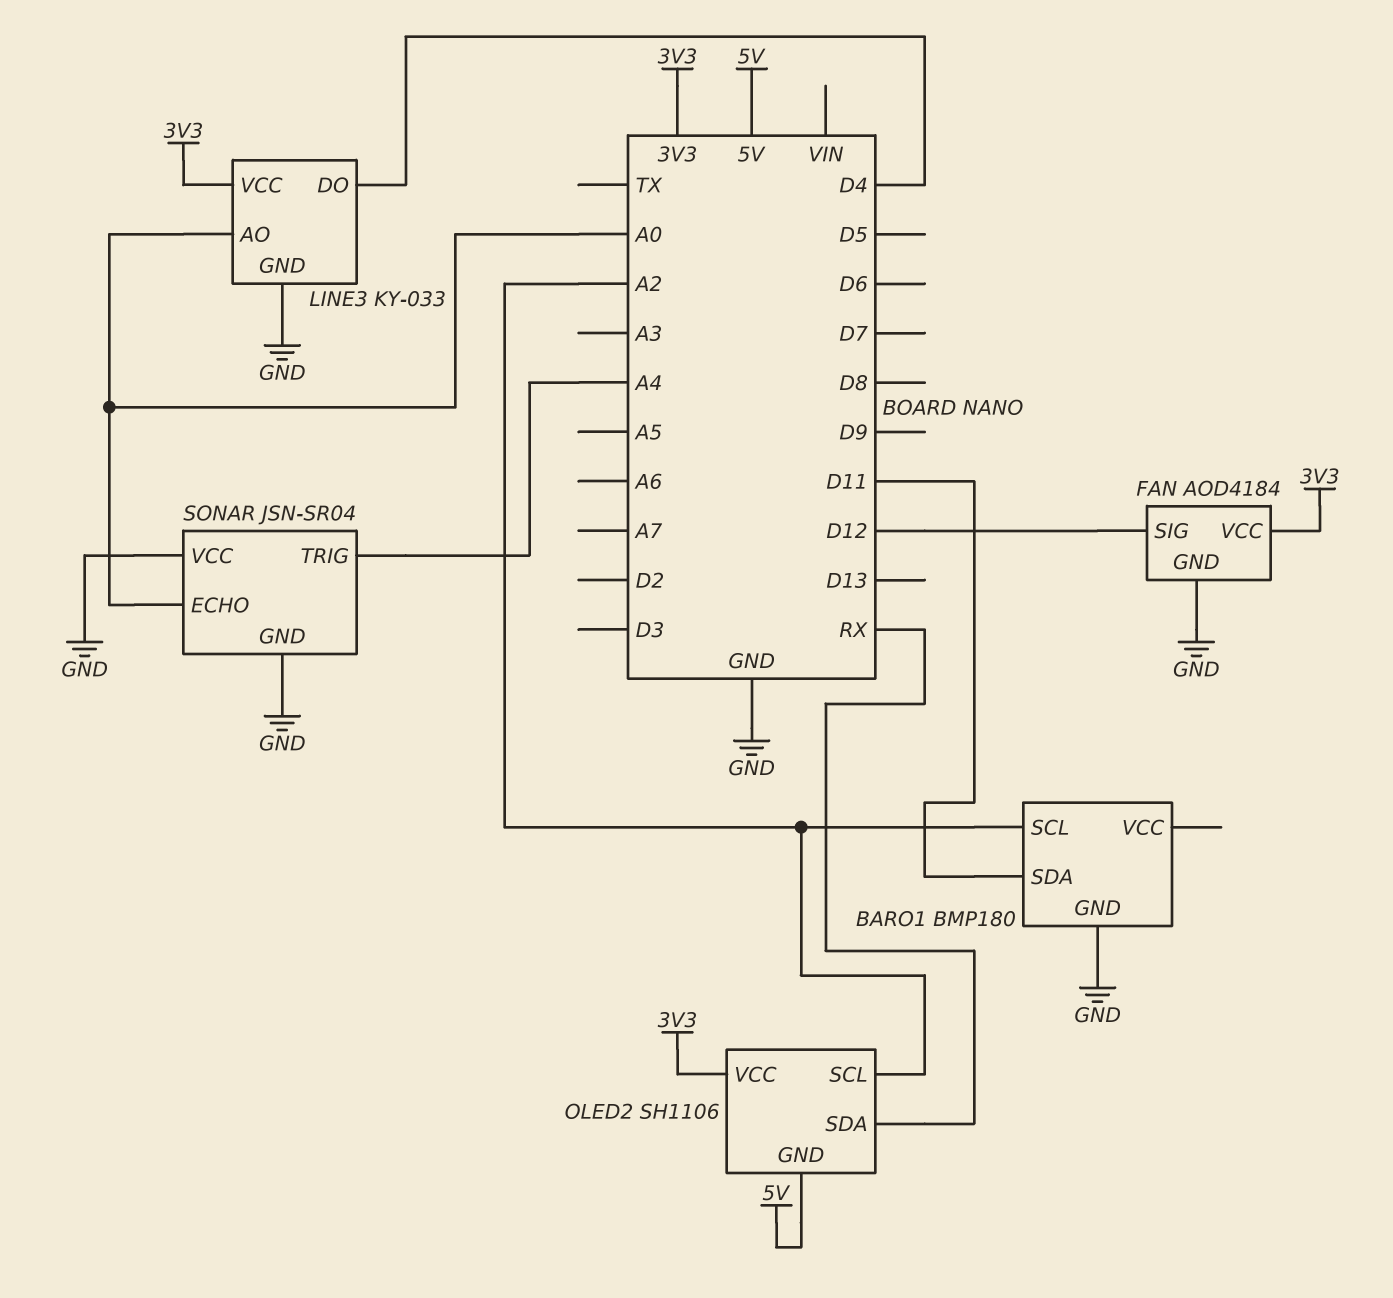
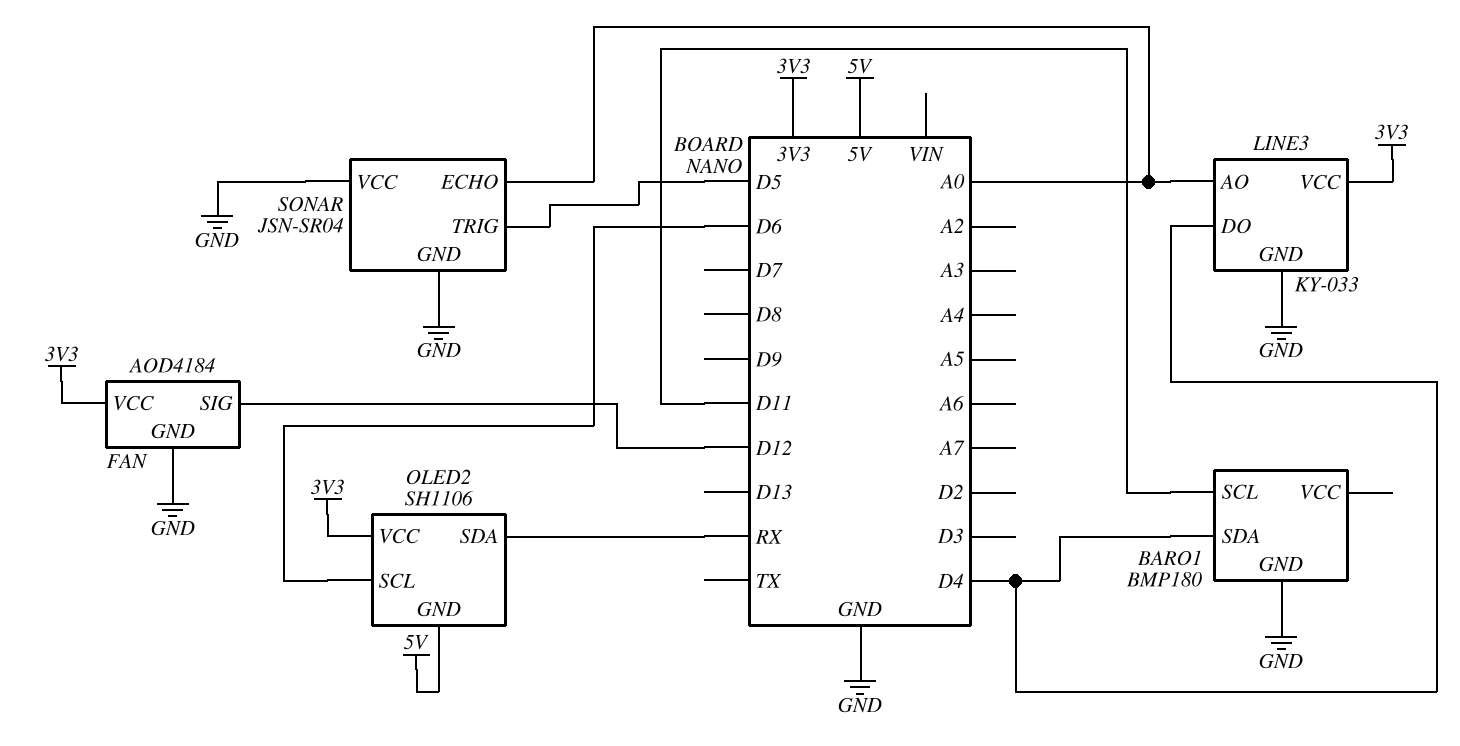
BARO1 pin SCL: A2 -> D11
BARO1 pin SDA: D11 -> D4
OLED2 pin SCL: A2 -> D6
SONAR pin TRIG: A4 -> D5

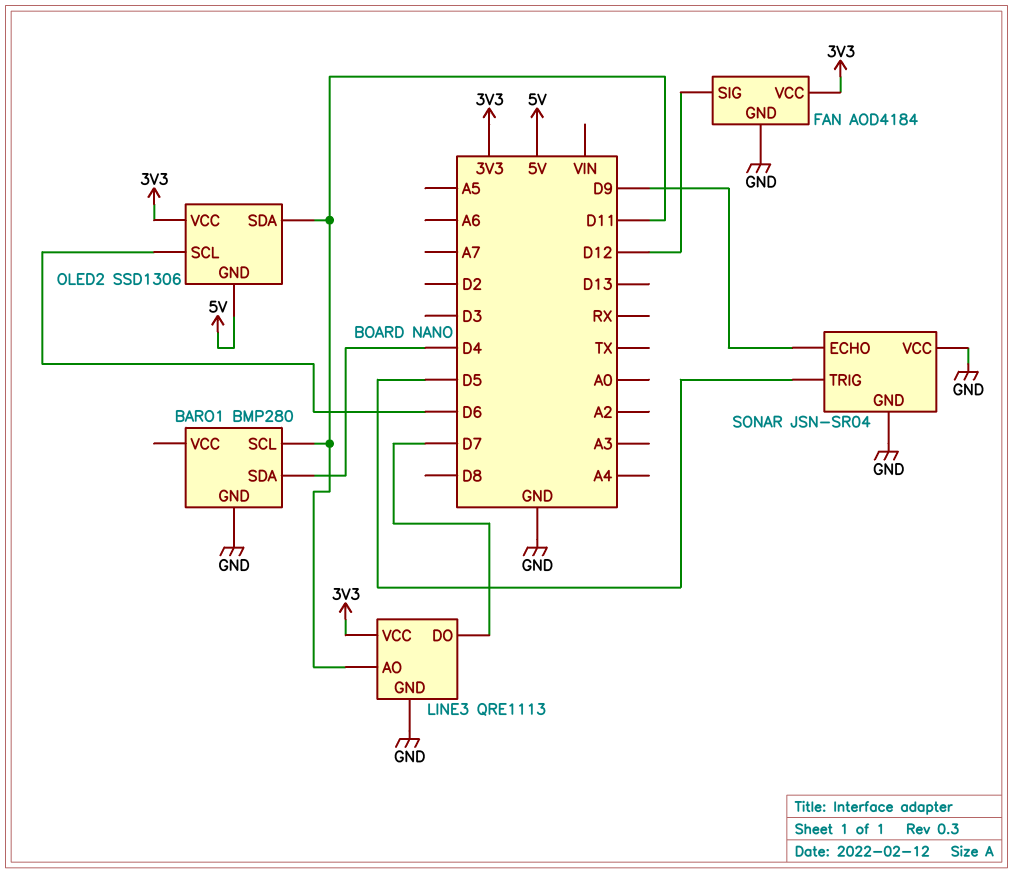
BARO1: BMP180 -> BMP280
LINE3: KY-033 -> QRE1113
LINE3 pin AO: A0 -> D11
LINE3 pin DO: D4 -> D7
OLED2: SH1106 -> SSD1306
OLED2 pin SDA: RX -> D11
SONAR pin ECHO: A0 -> D9

